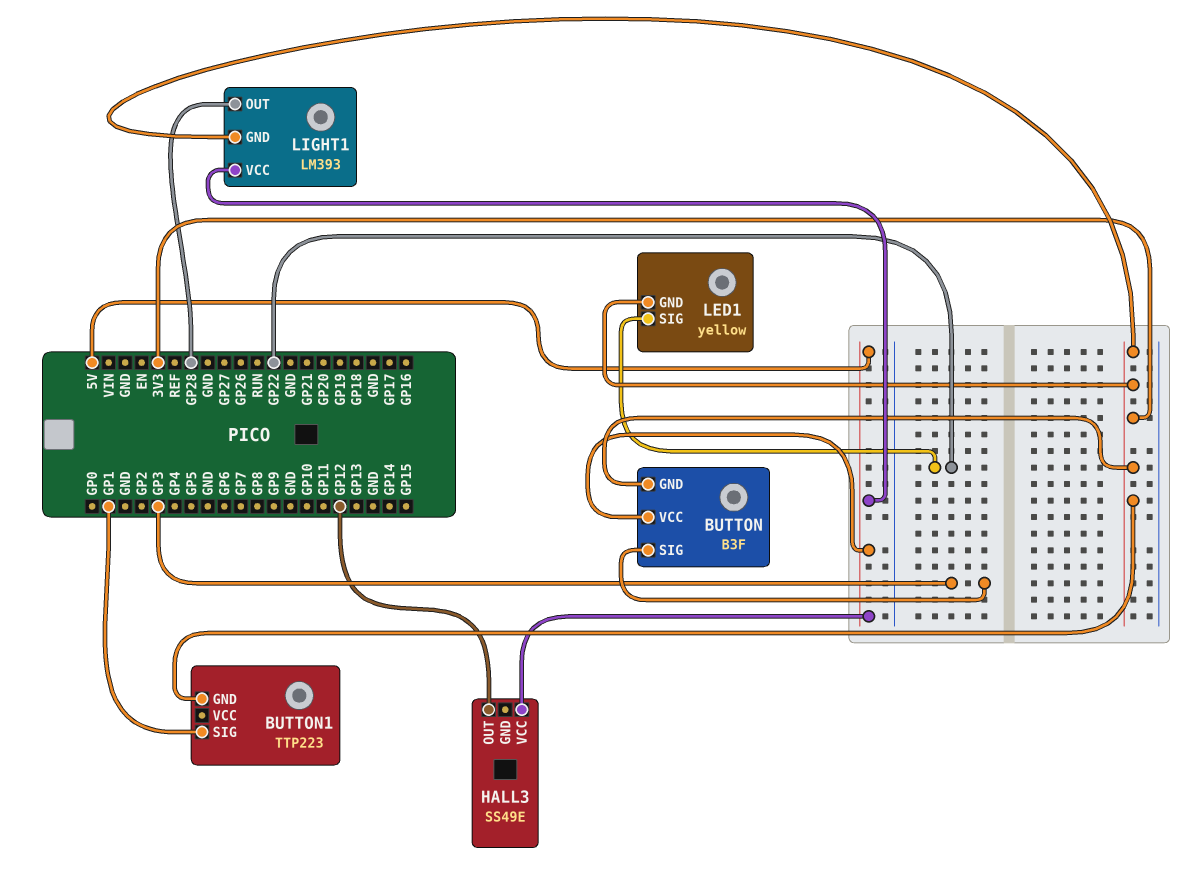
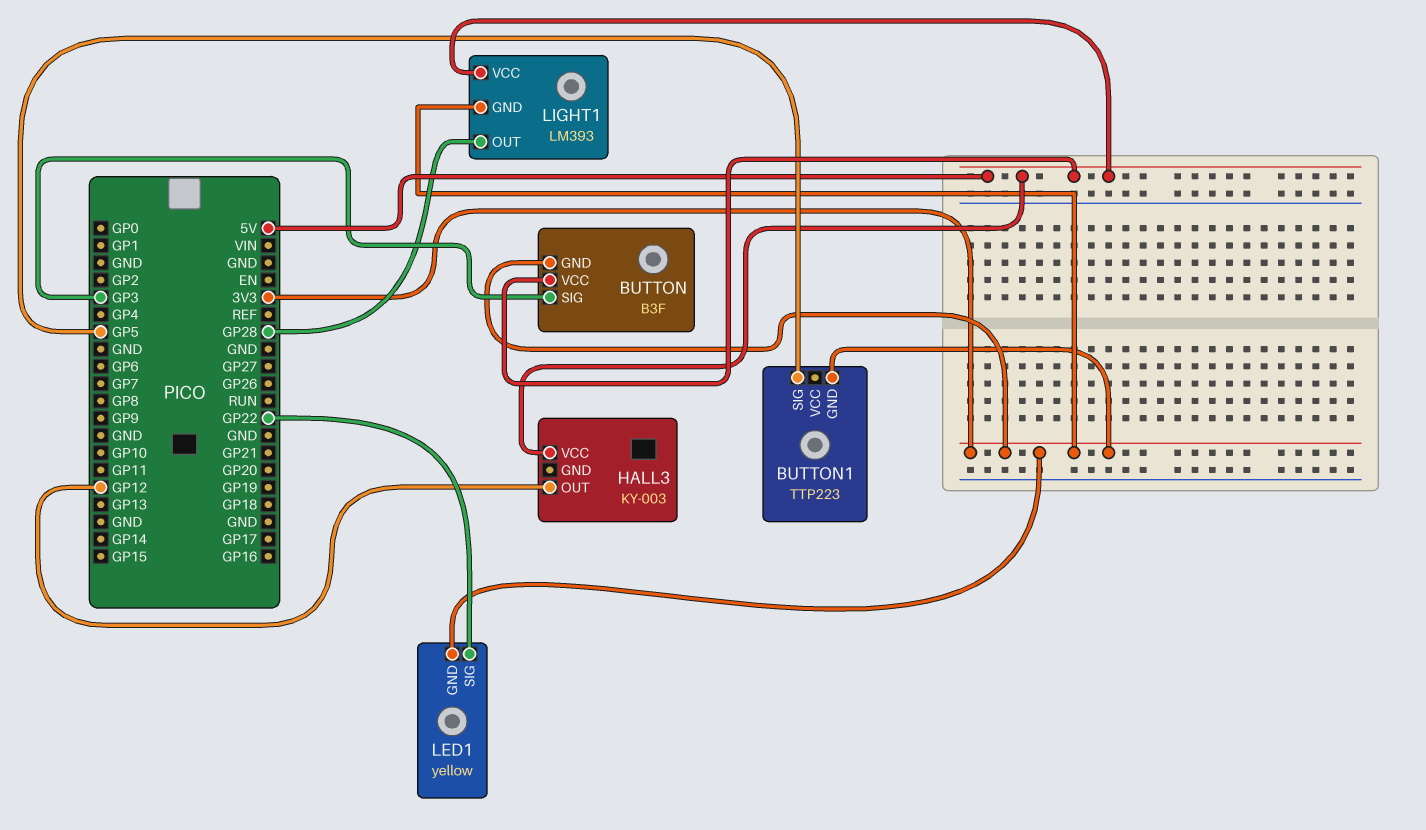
BUTTON1 pin SIG: GP1 -> GP5
HALL3: SS49E -> KY-003

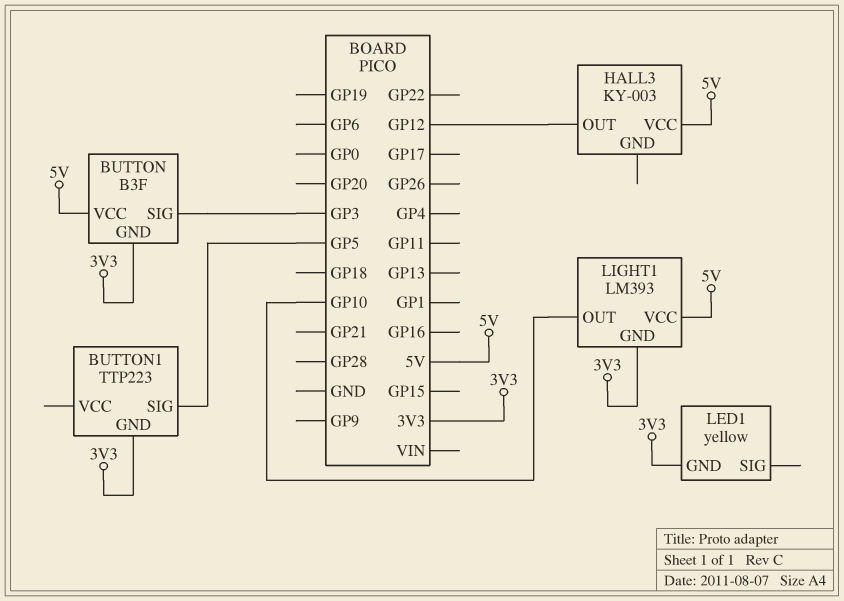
LED1 pin SIG: GP22 -> none
LIGHT1 pin OUT: GP28 -> GP10

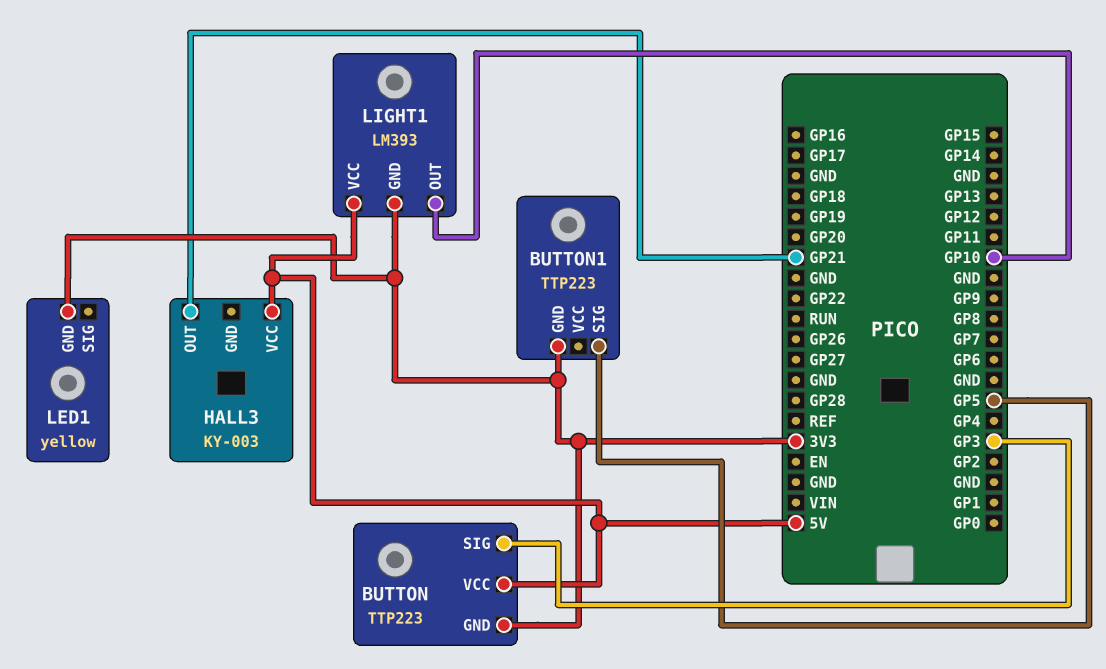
BUTTON: B3F -> TTP223
HALL3 pin OUT: GP12 -> GP21

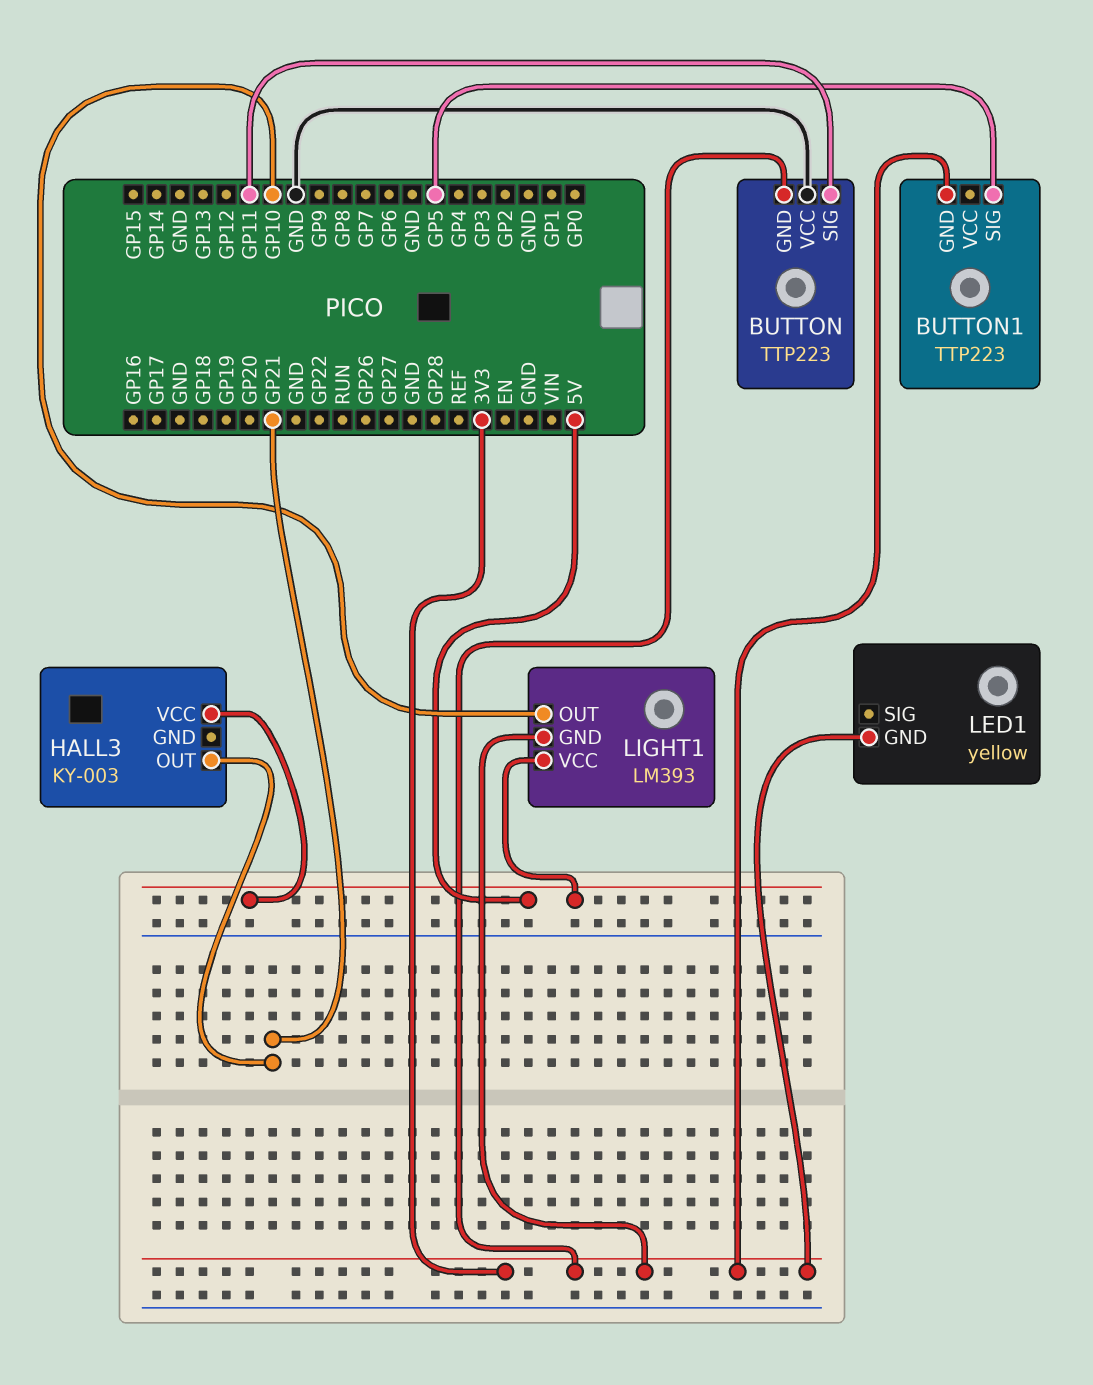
BUTTON pin SIG: GP3 -> GP11
BUTTON pin VCC: 5V -> GND

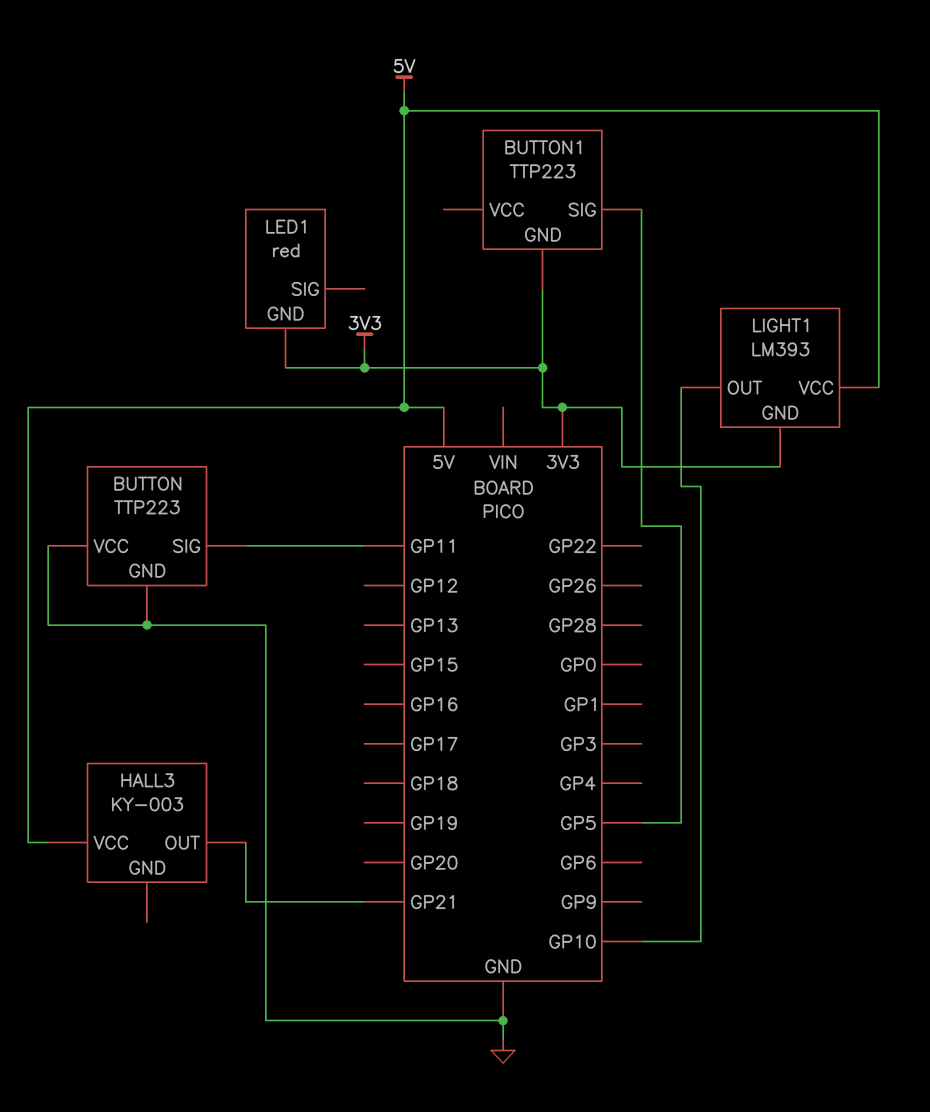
BUTTON pin GND: 3V3 -> GND
LED1: yellow -> red

